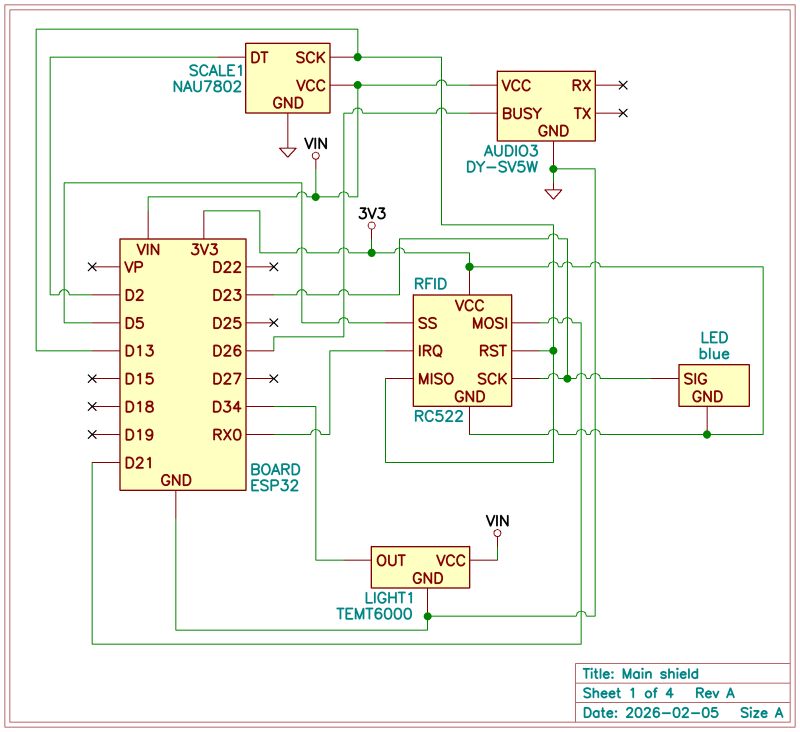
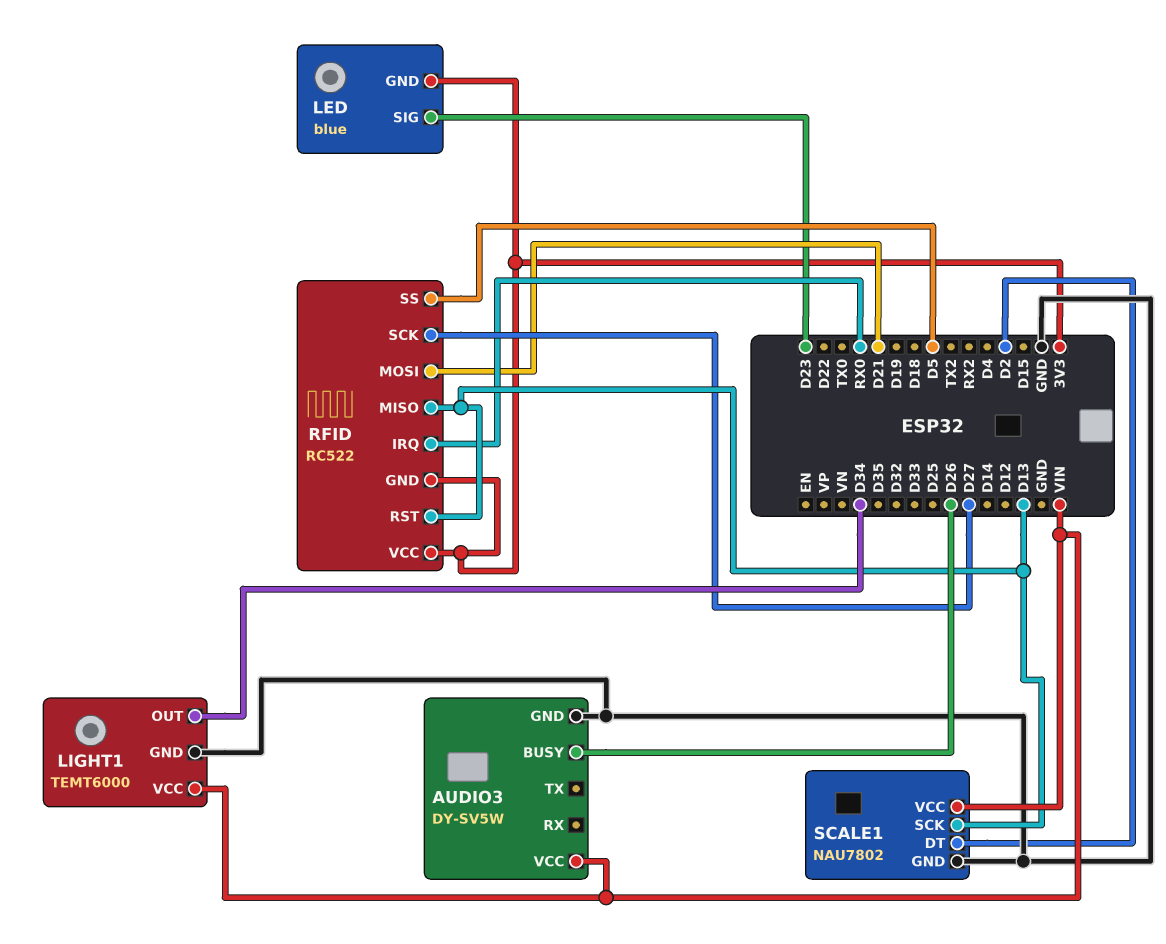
RFID pin SCK: D23 -> D27

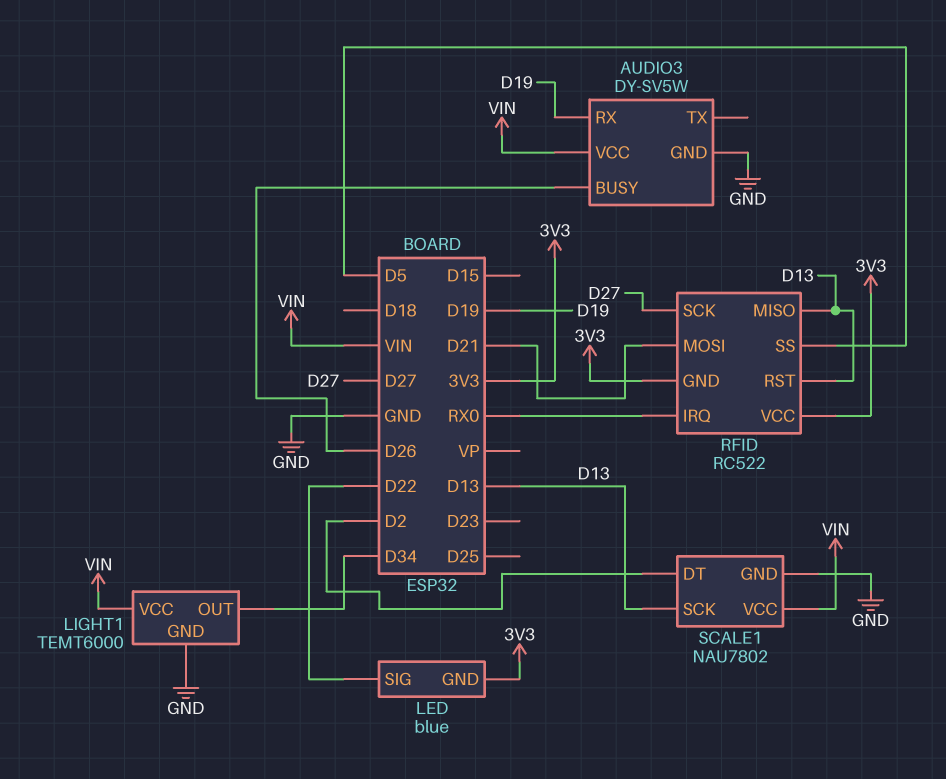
AUDIO3 pin RX: none -> D19
LED pin SIG: D23 -> D22

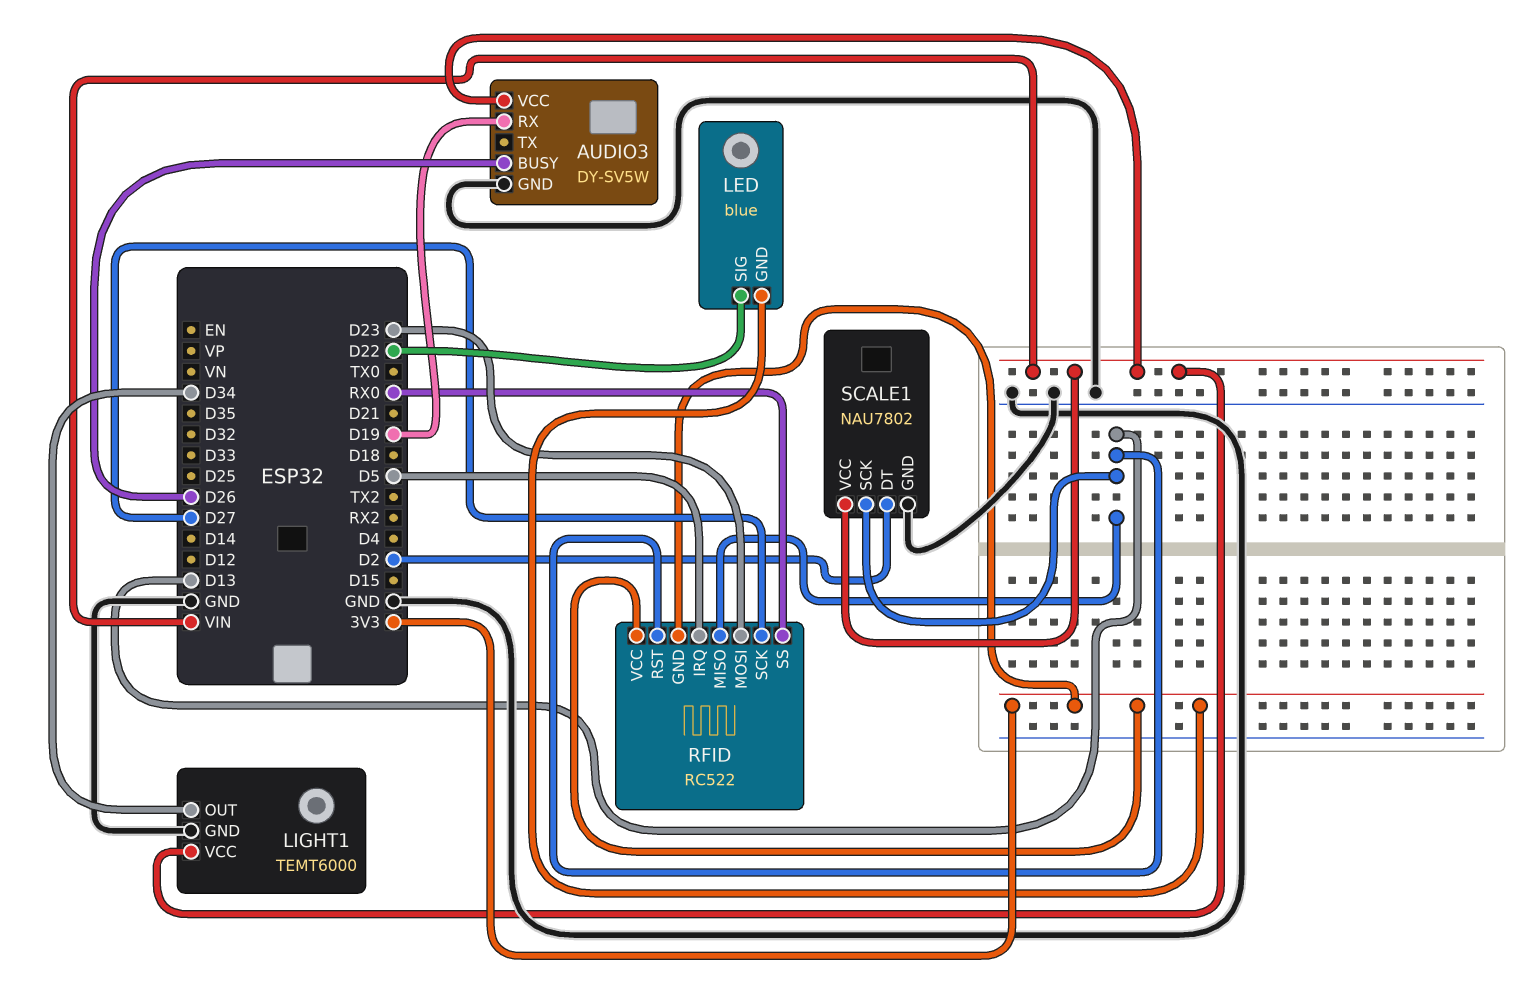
RFID pin IRQ: RX0 -> D5
RFID pin MOSI: D21 -> D23
RFID pin SS: D5 -> RX0

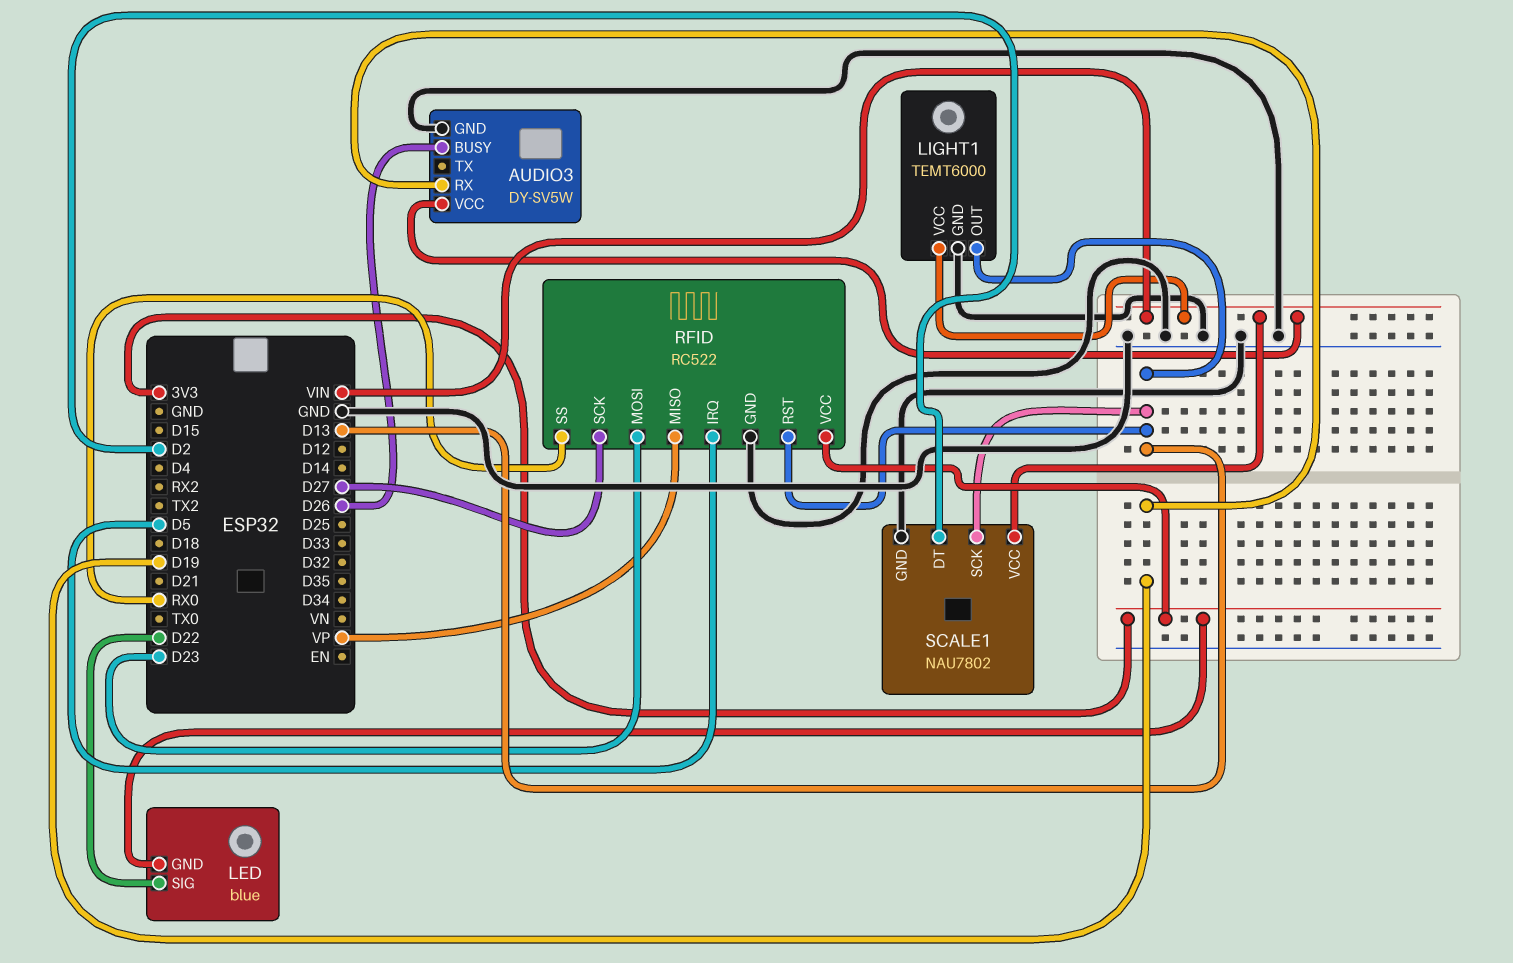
LIGHT1 pin OUT: D34 -> D13
RFID pin GND: 3V3 -> GND
RFID pin MISO: D13 -> VP

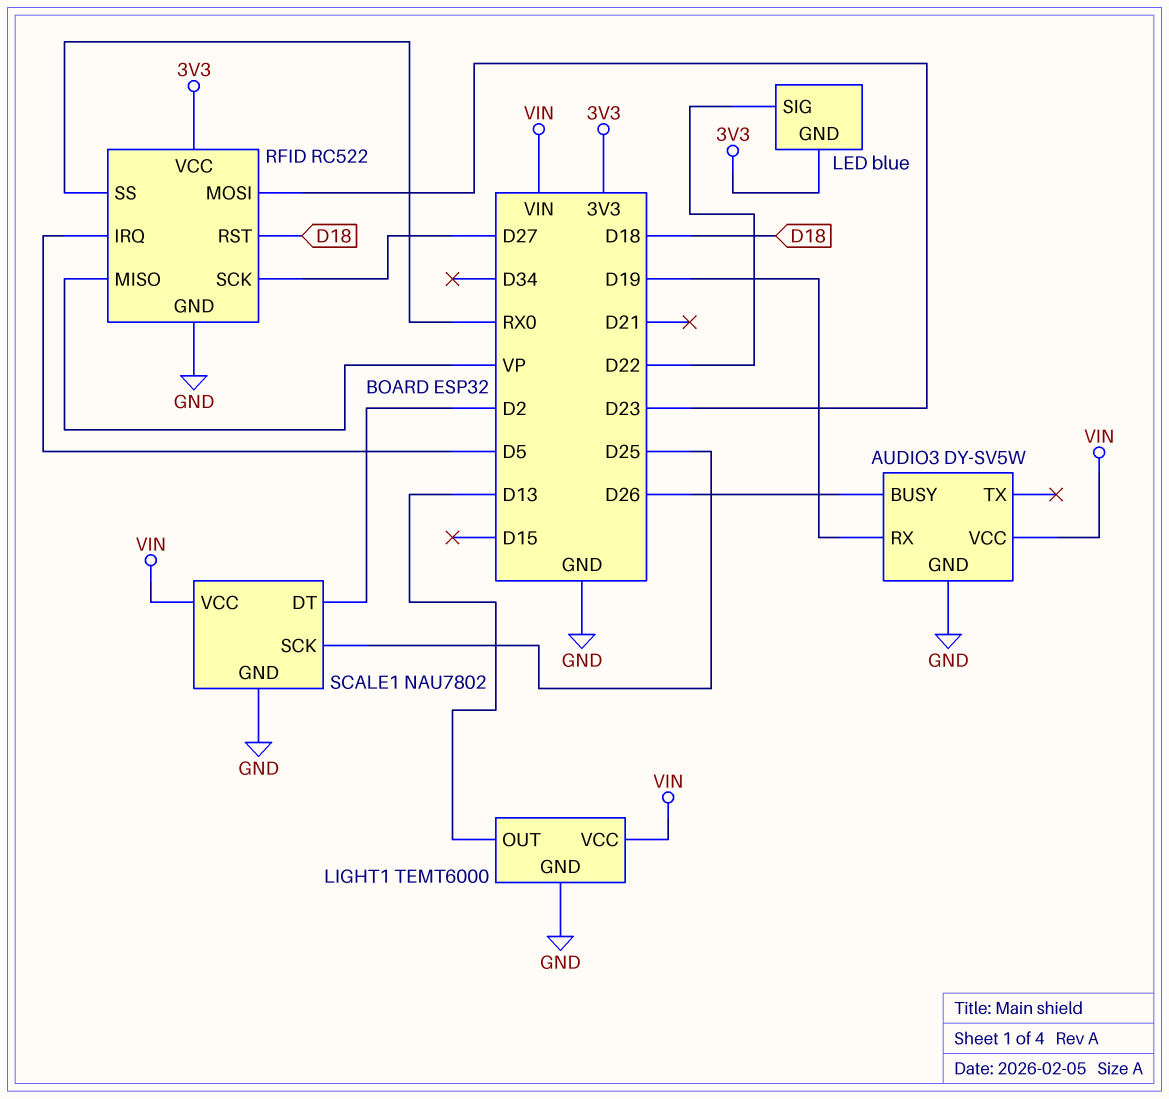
RFID pin RST: D13 -> D18
SCALE1 pin SCK: D13 -> D25

